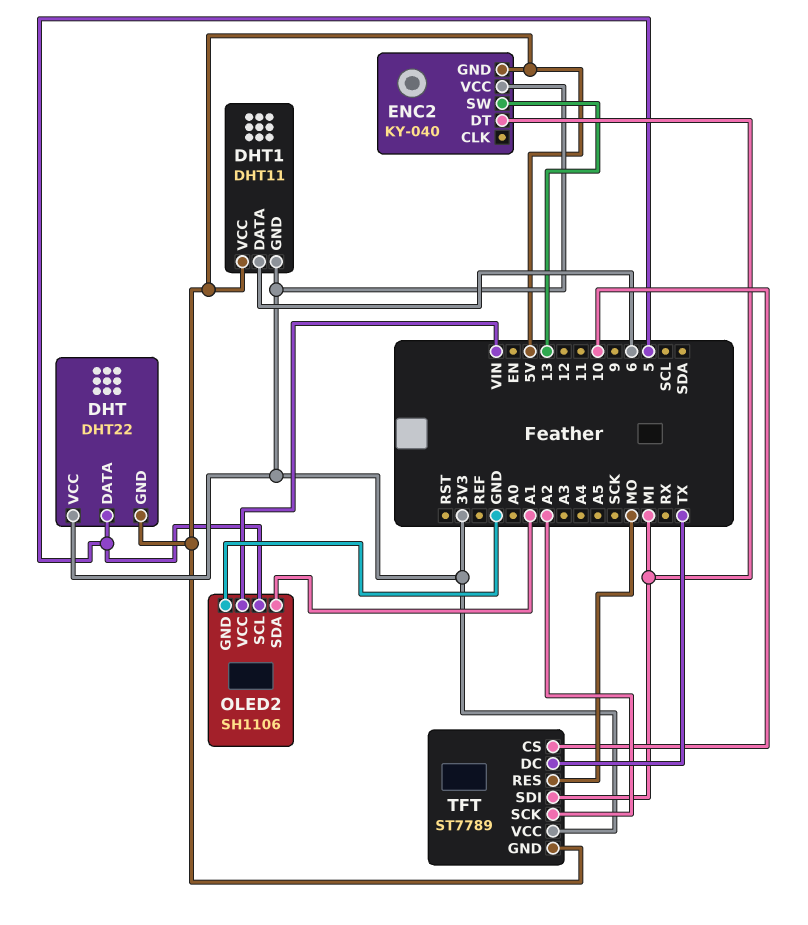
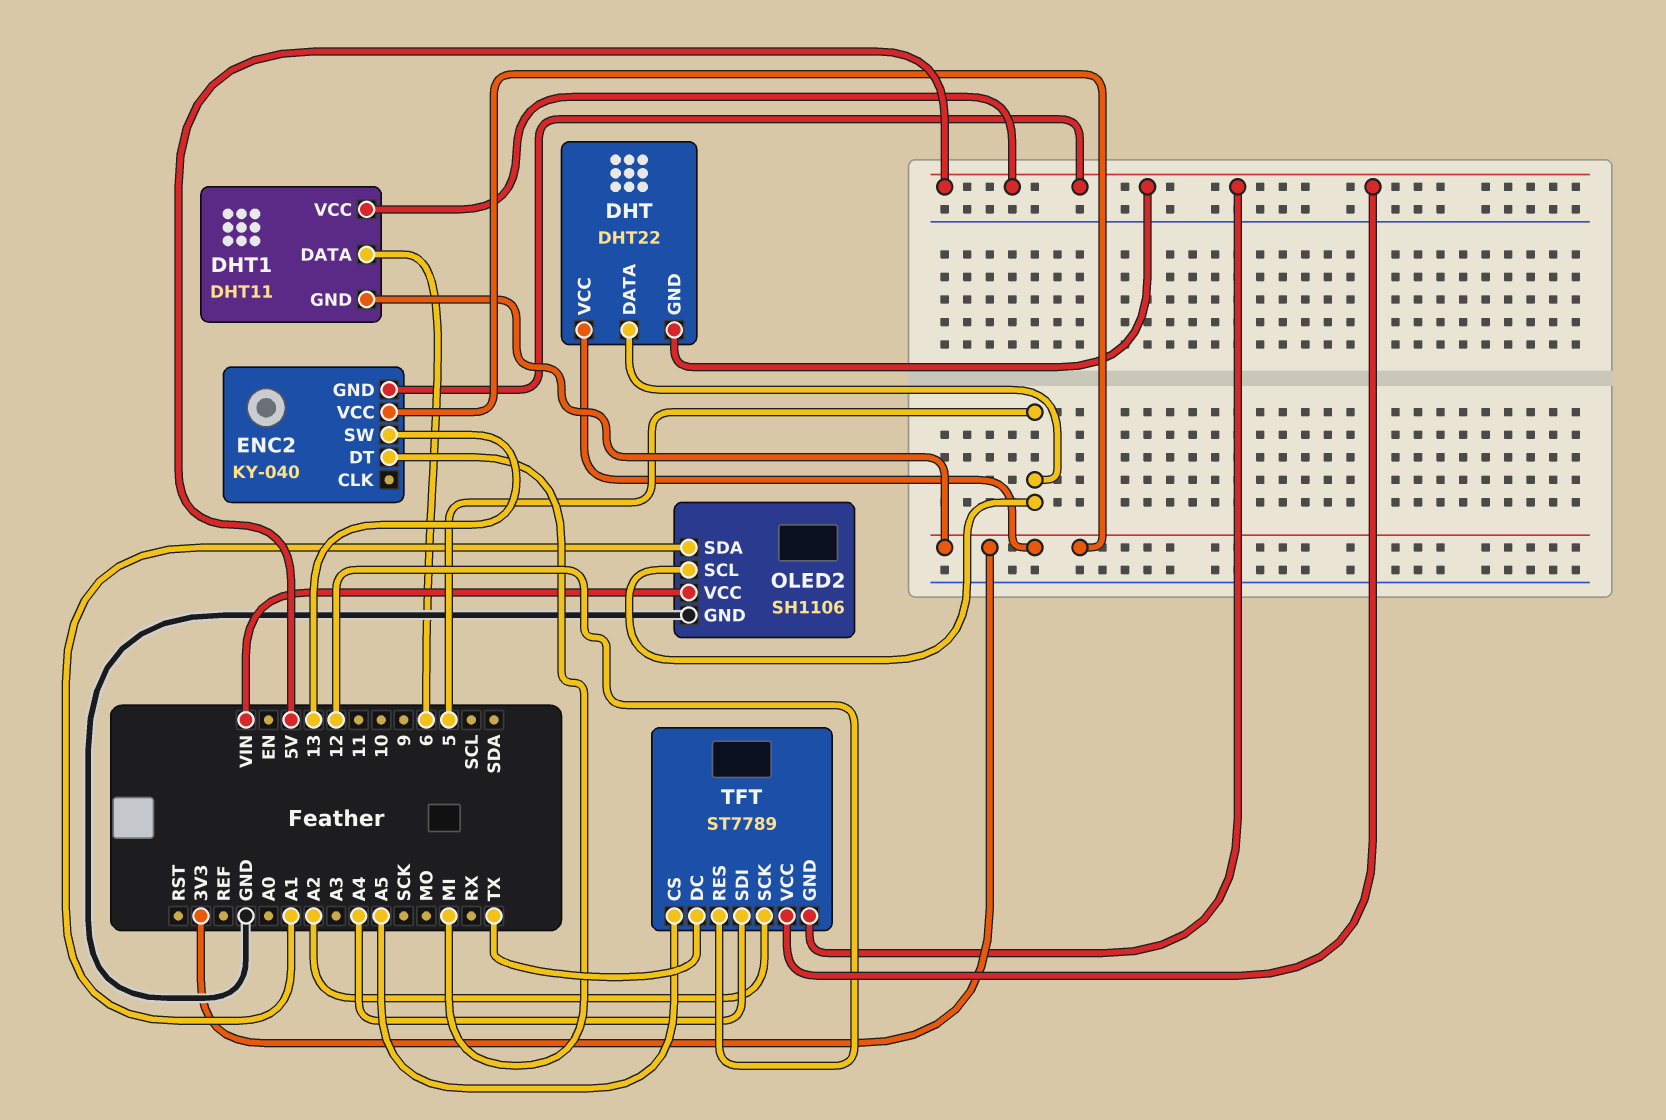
TFT pin CS: 10 -> A5
TFT pin RES: MO -> 12
TFT pin SDI: MI -> A4
TFT pin VCC: 3V3 -> 5V

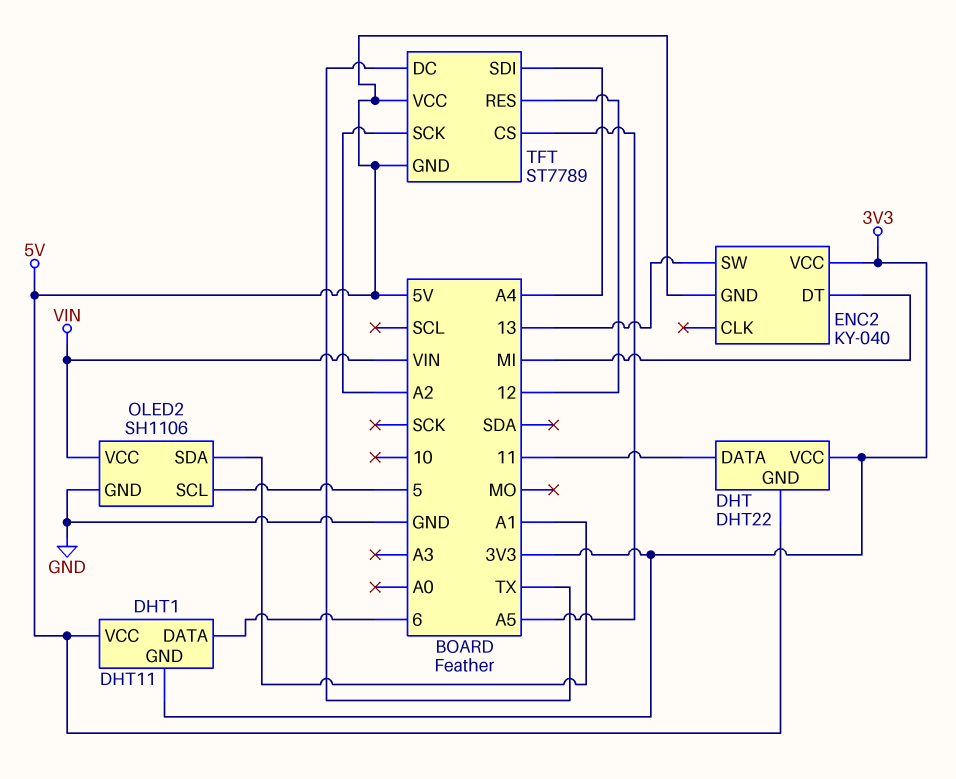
DHT pin DATA: 5 -> 11

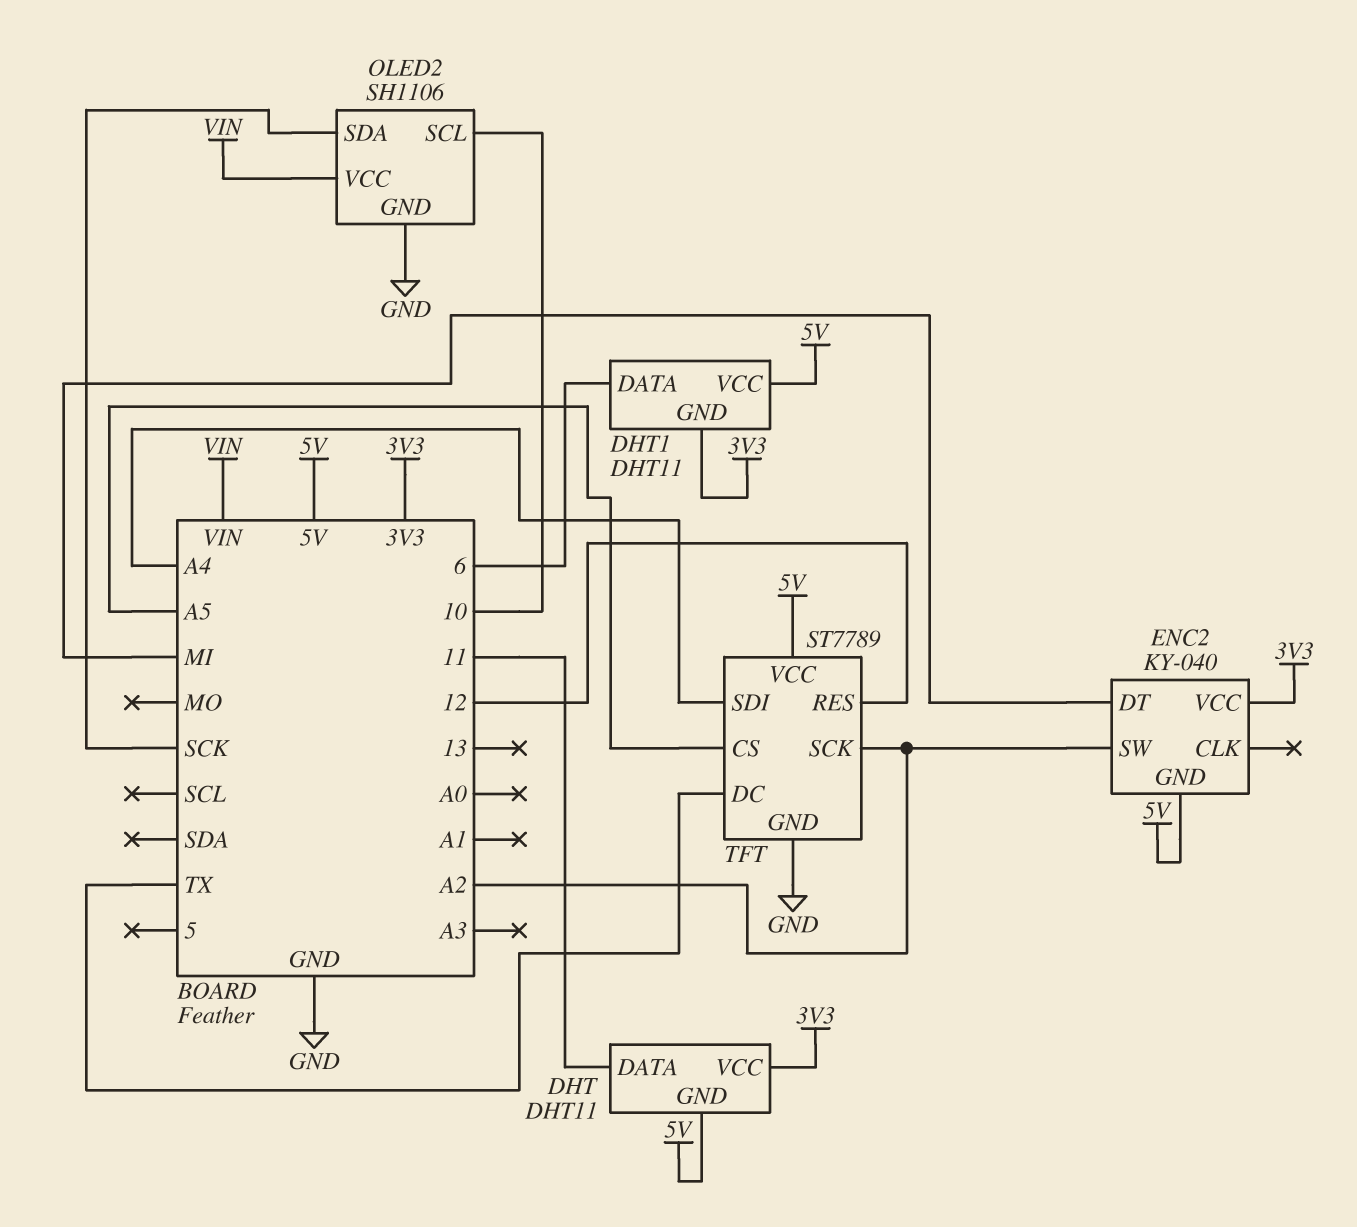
DHT: DHT22 -> DHT11
ENC2 pin SW: 13 -> A2
OLED2 pin SCL: 5 -> 10
OLED2 pin SDA: A1 -> SCK
TFT pin GND: 5V -> GND

